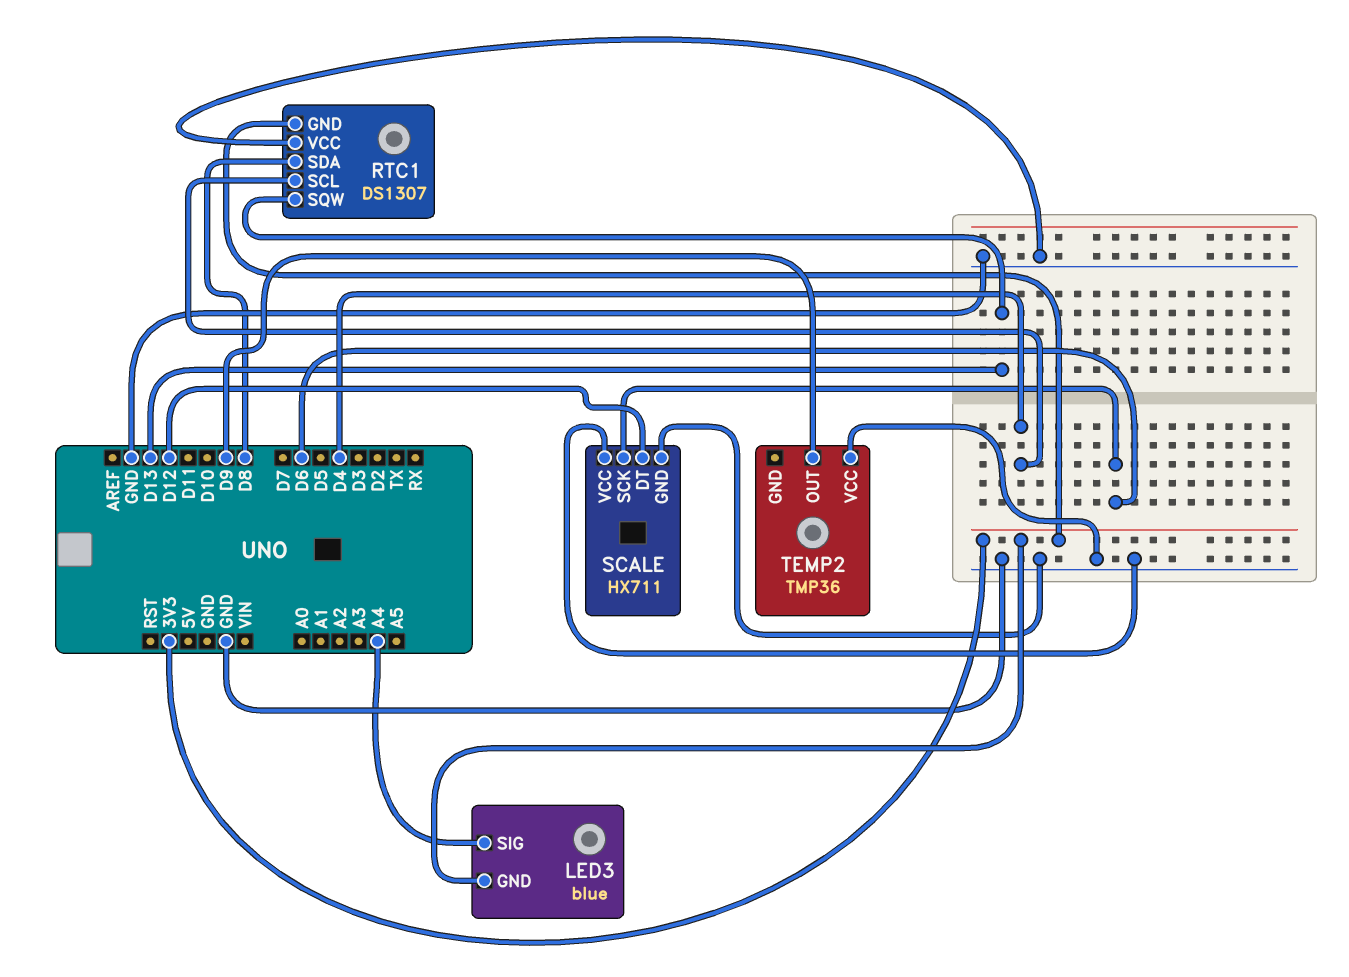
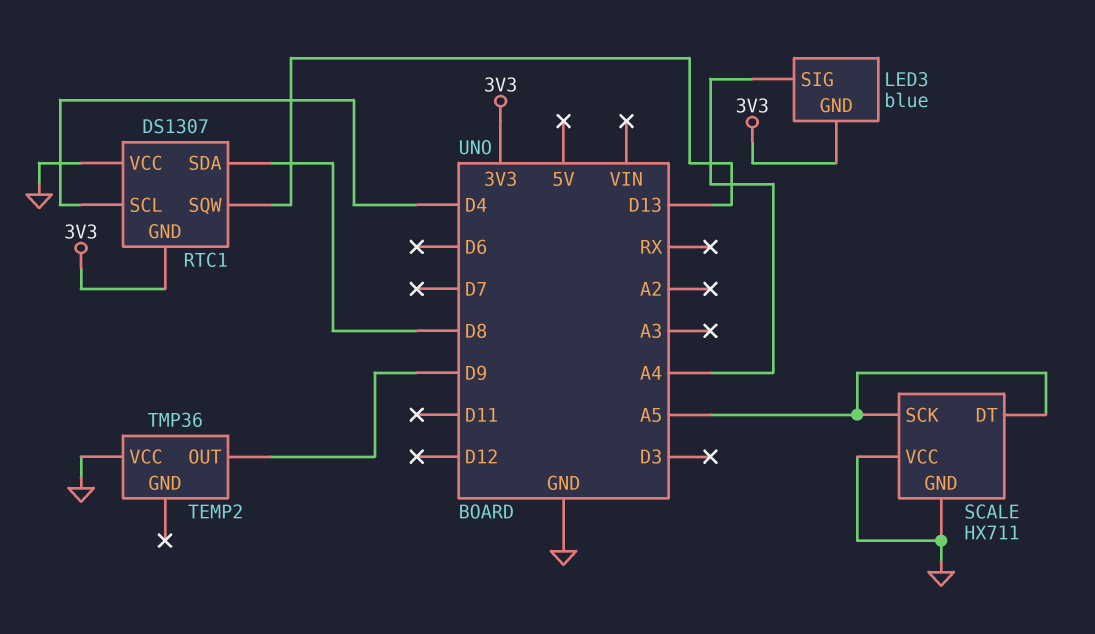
SCALE pin DT: D12 -> A5
SCALE pin SCK: D6 -> A5

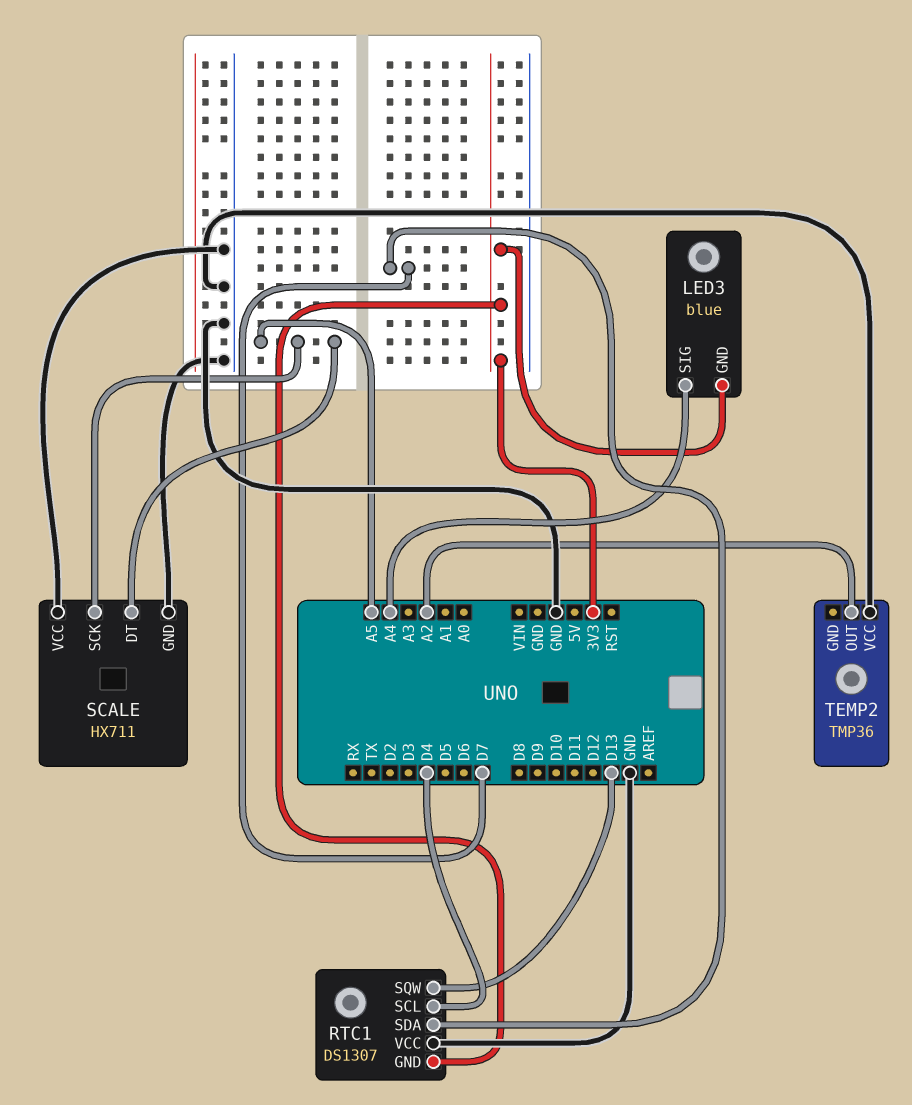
RTC1 pin SDA: D8 -> D7
TEMP2 pin OUT: D9 -> A2

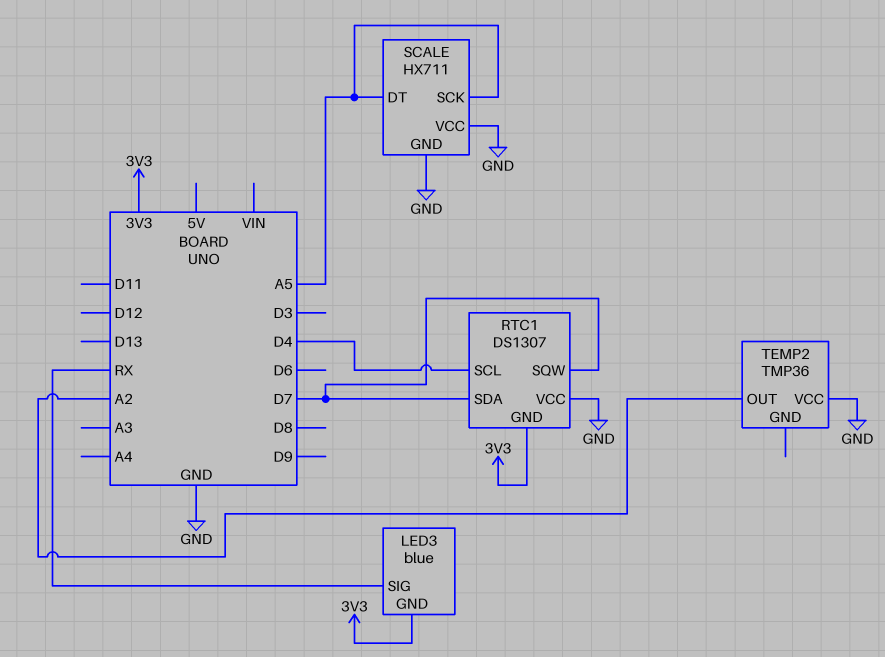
LED3 pin SIG: A4 -> RX
RTC1 pin SQW: D13 -> D7

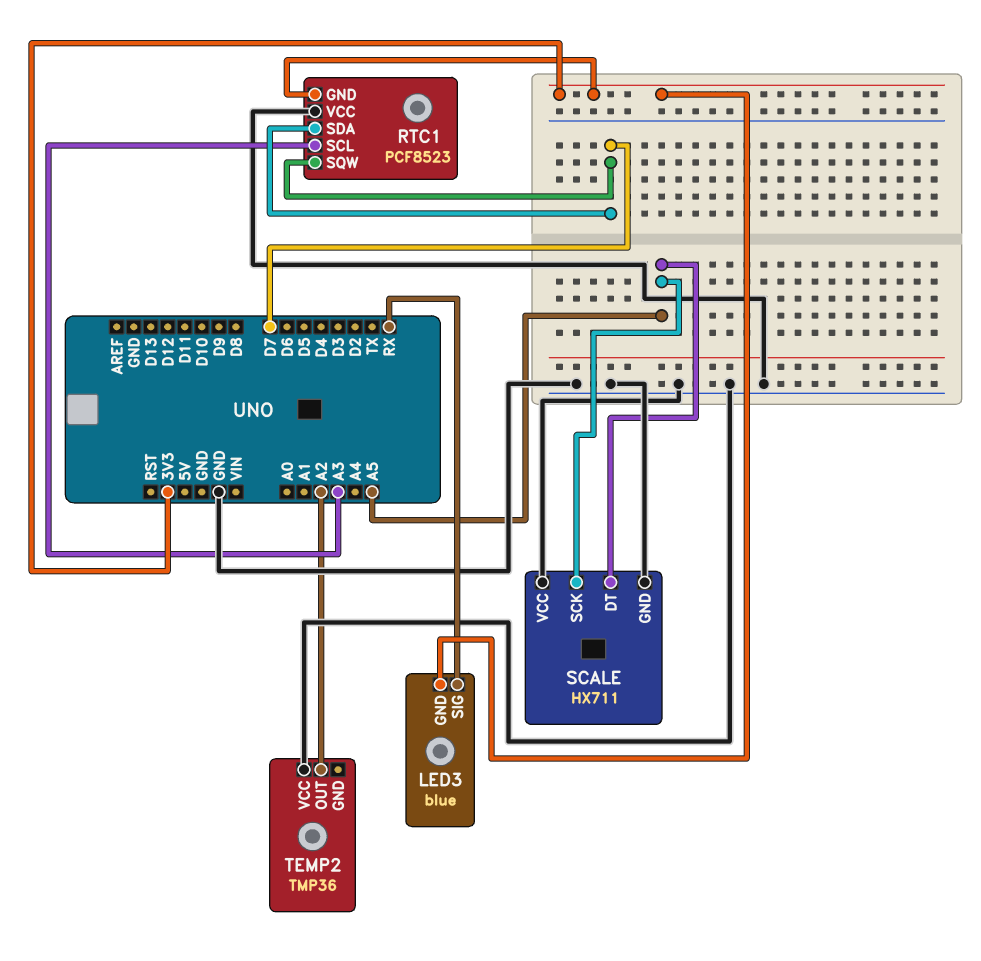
RTC1: DS1307 -> PCF8523
RTC1 pin SCL: D4 -> A3

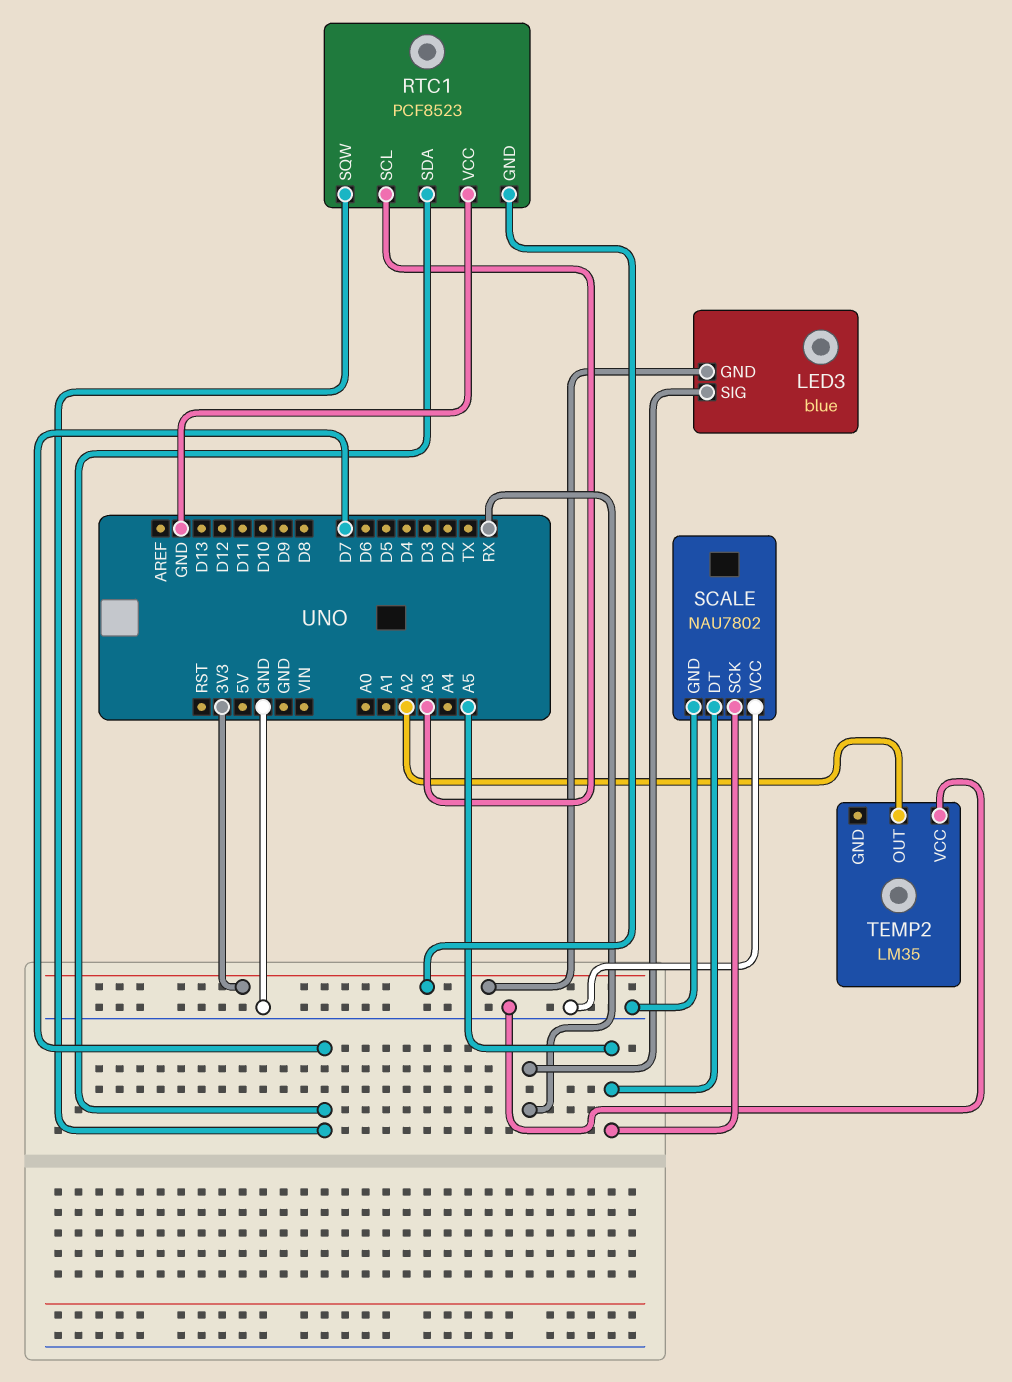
SCALE: HX711 -> NAU7802
TEMP2: TMP36 -> LM35

